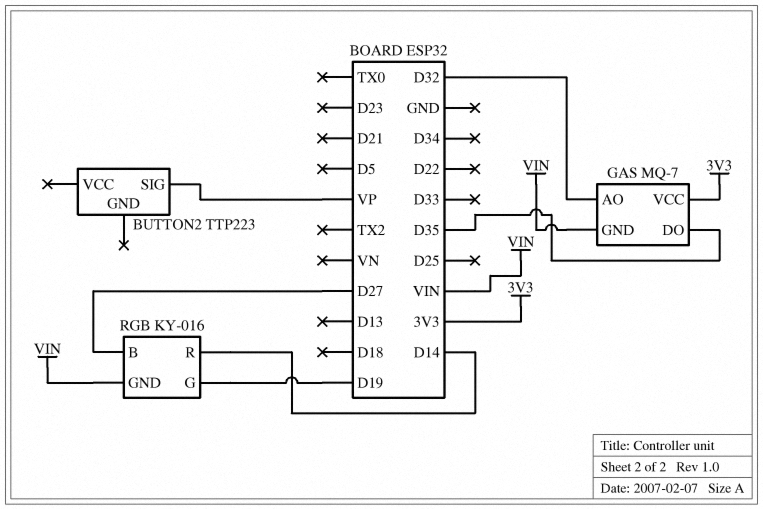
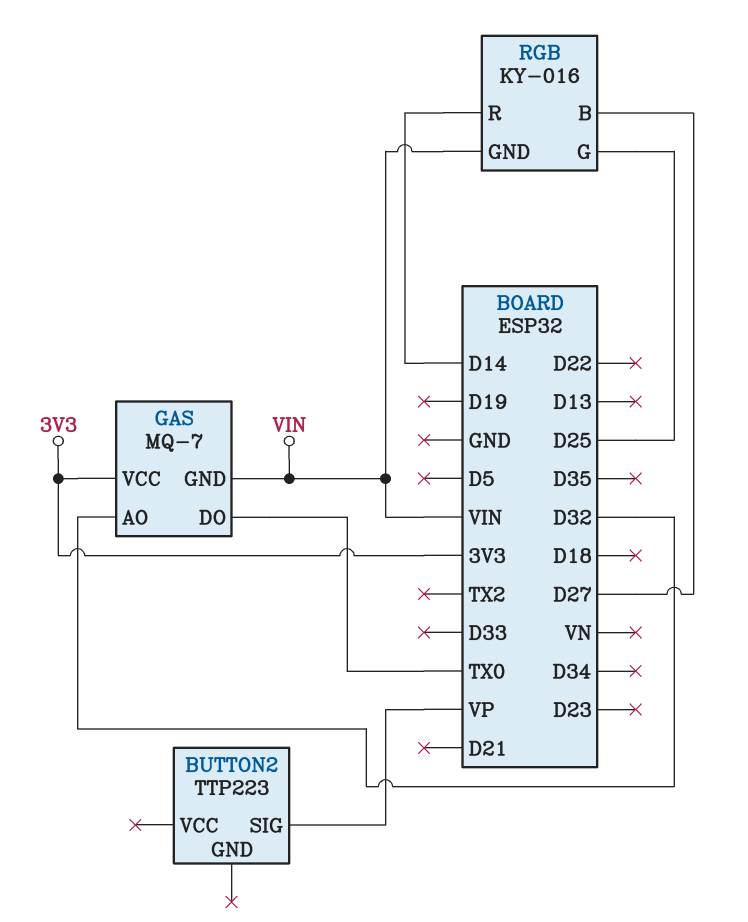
GAS pin DO: D35 -> TX0
RGB pin G: D19 -> D25

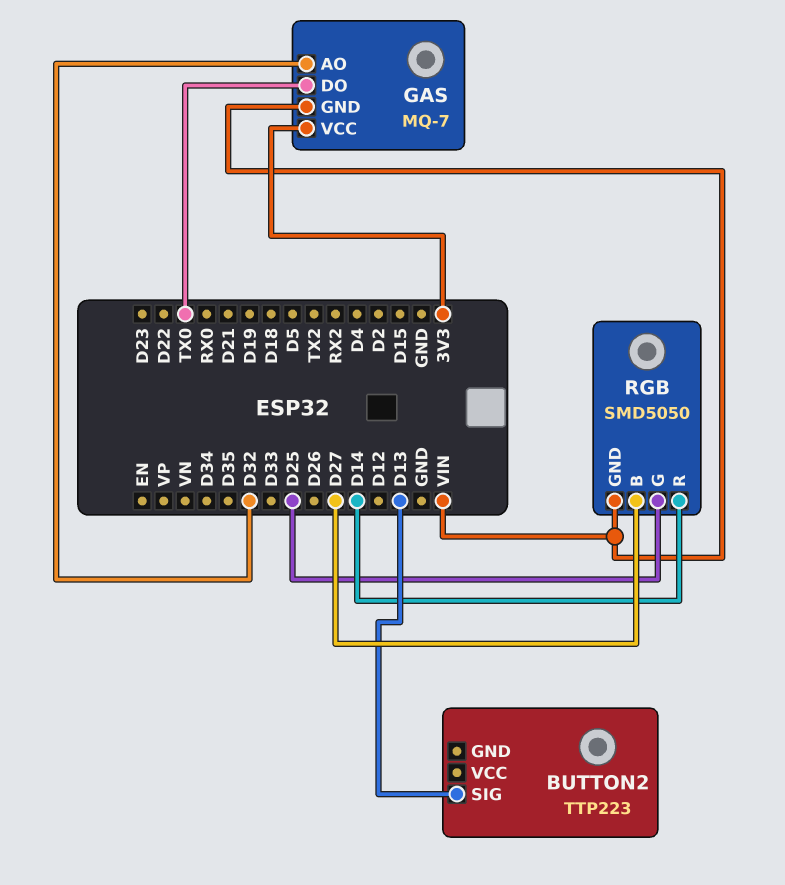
BUTTON2 pin SIG: VP -> D13
RGB: KY-016 -> SMD5050

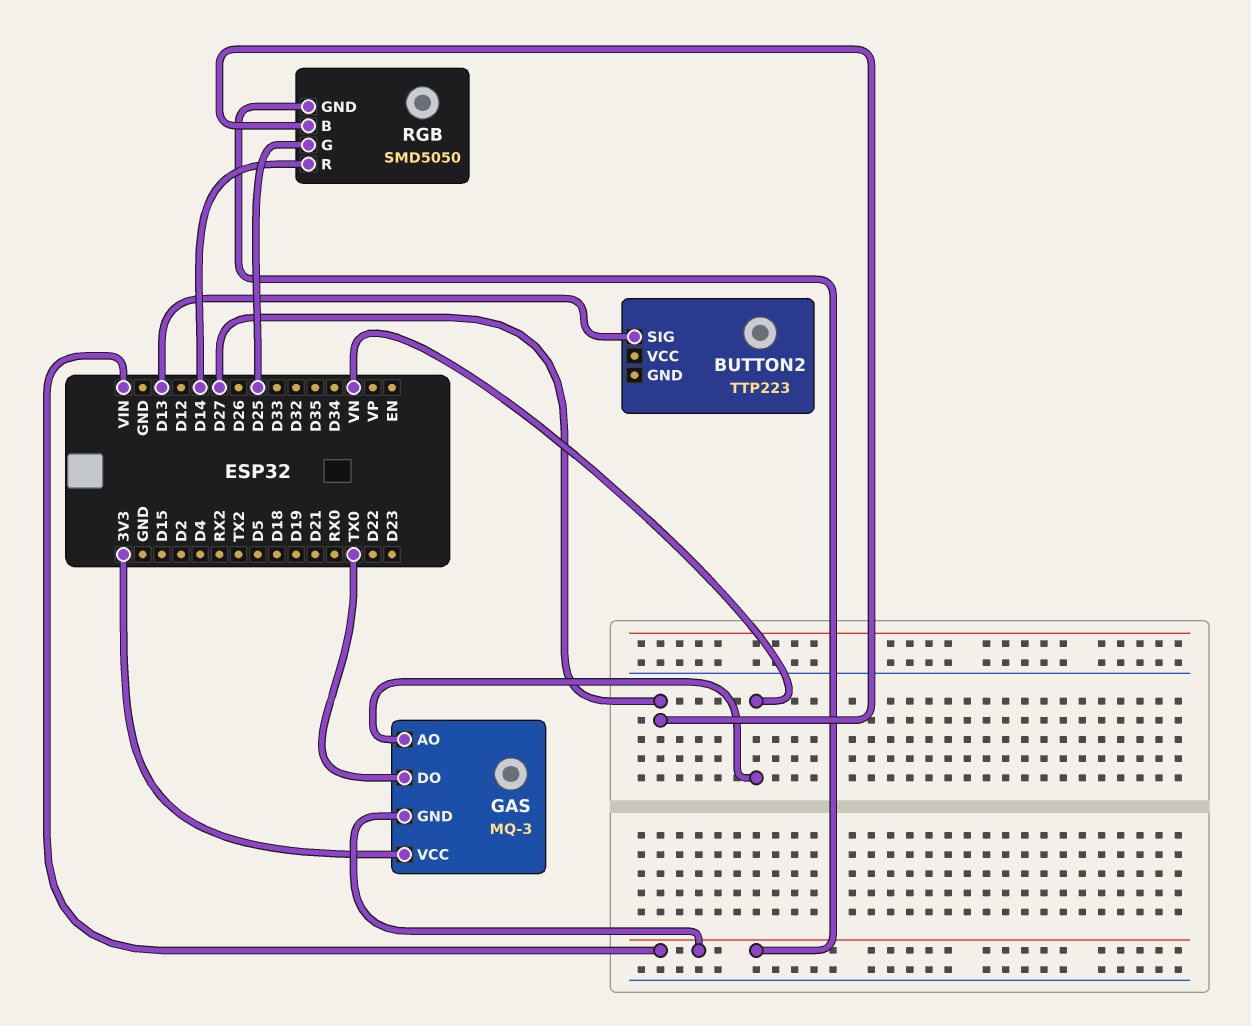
GAS: MQ-7 -> MQ-3
GAS pin AO: D32 -> VN

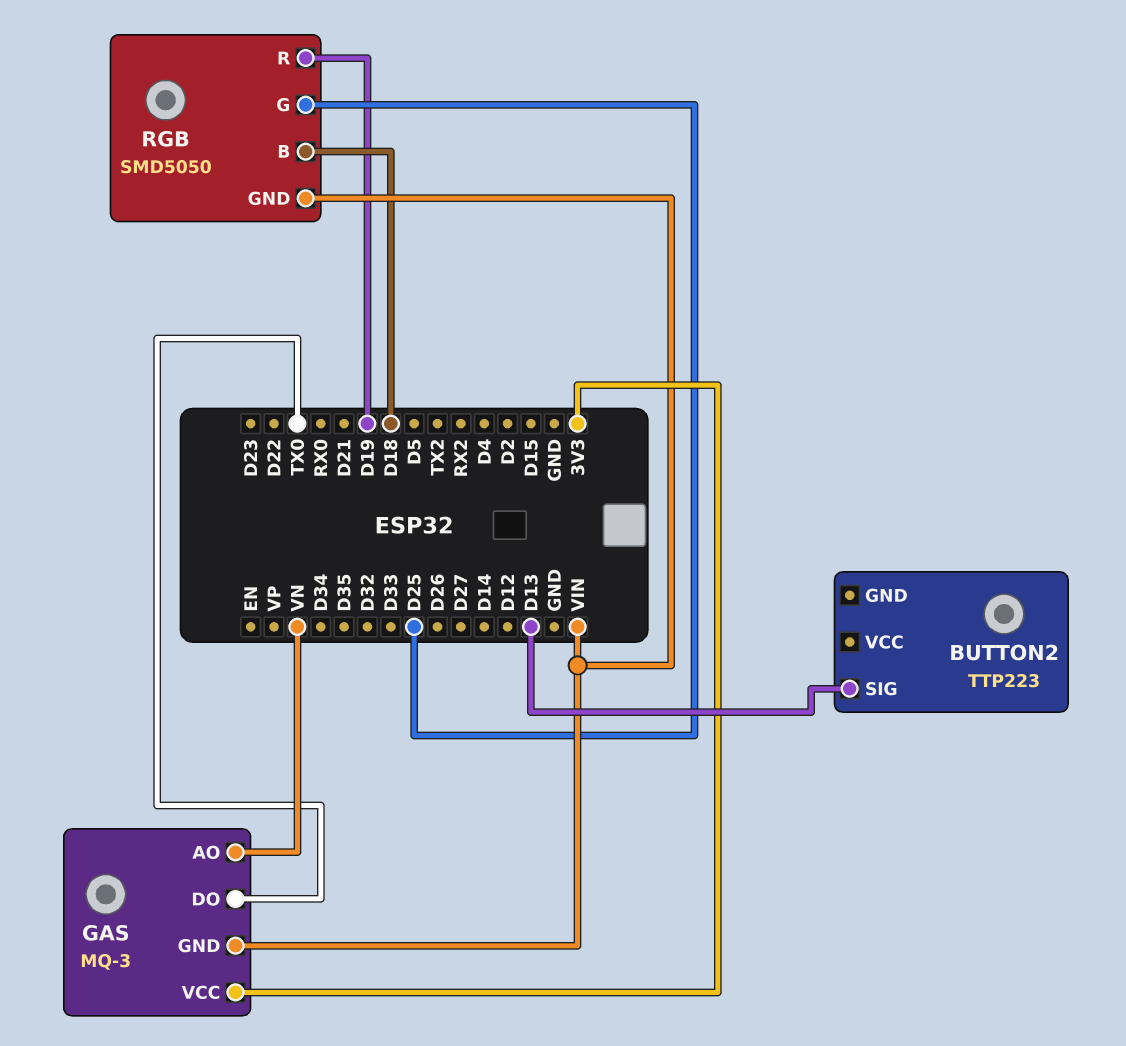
RGB pin B: D27 -> D18
RGB pin R: D14 -> D19

